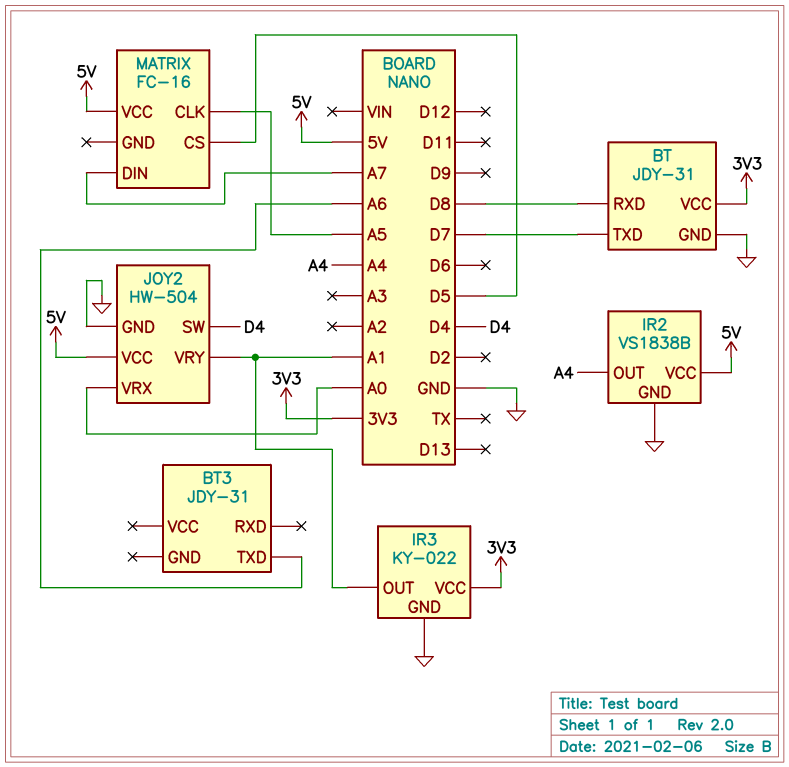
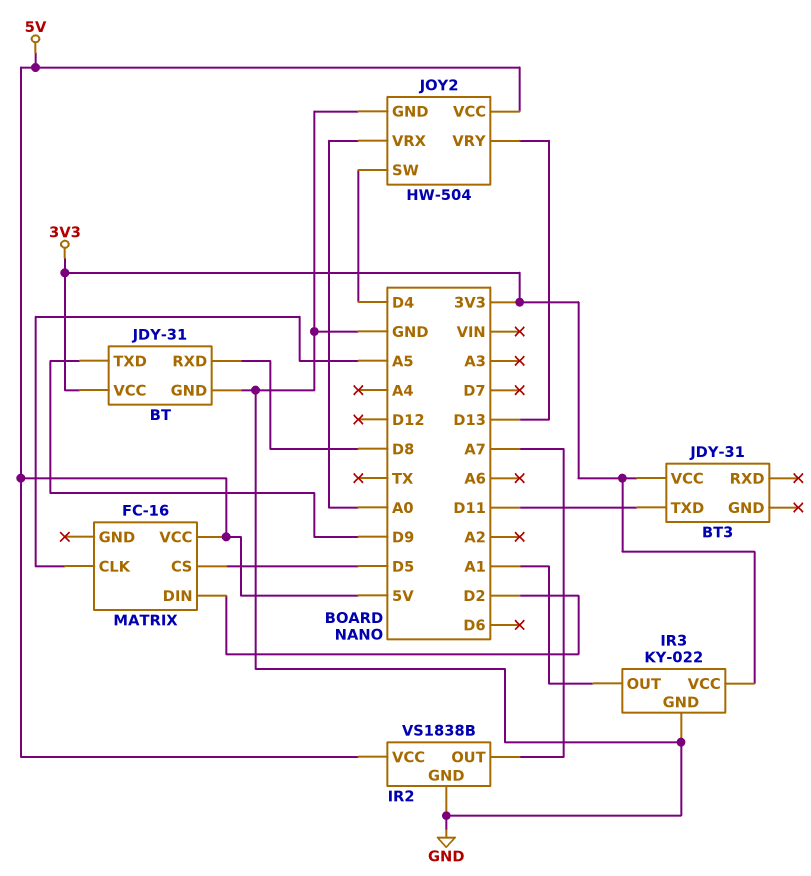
BT pin TXD: D7 -> D9
BT3 pin TXD: A6 -> D11
BT3 pin VCC: none -> 3V3
IR2 pin OUT: A4 -> A7
JOY2 pin VRY: A1 -> D13
MATRIX pin DIN: A7 -> D2

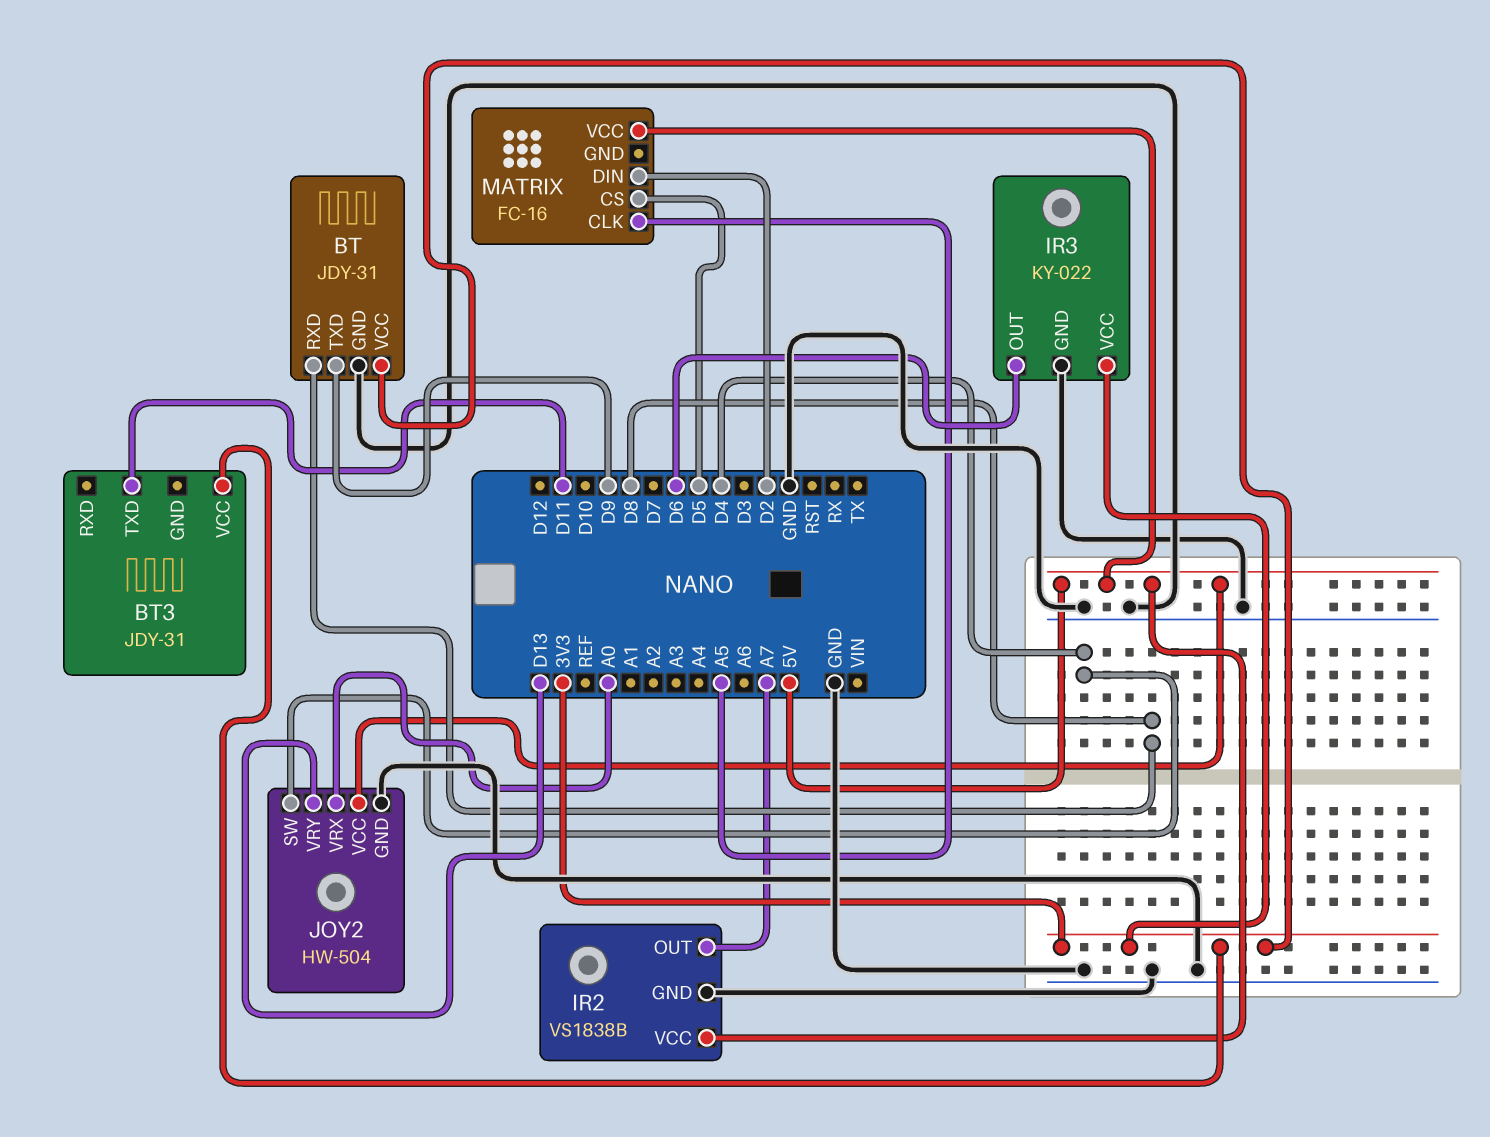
IR3 pin OUT: A1 -> D6

